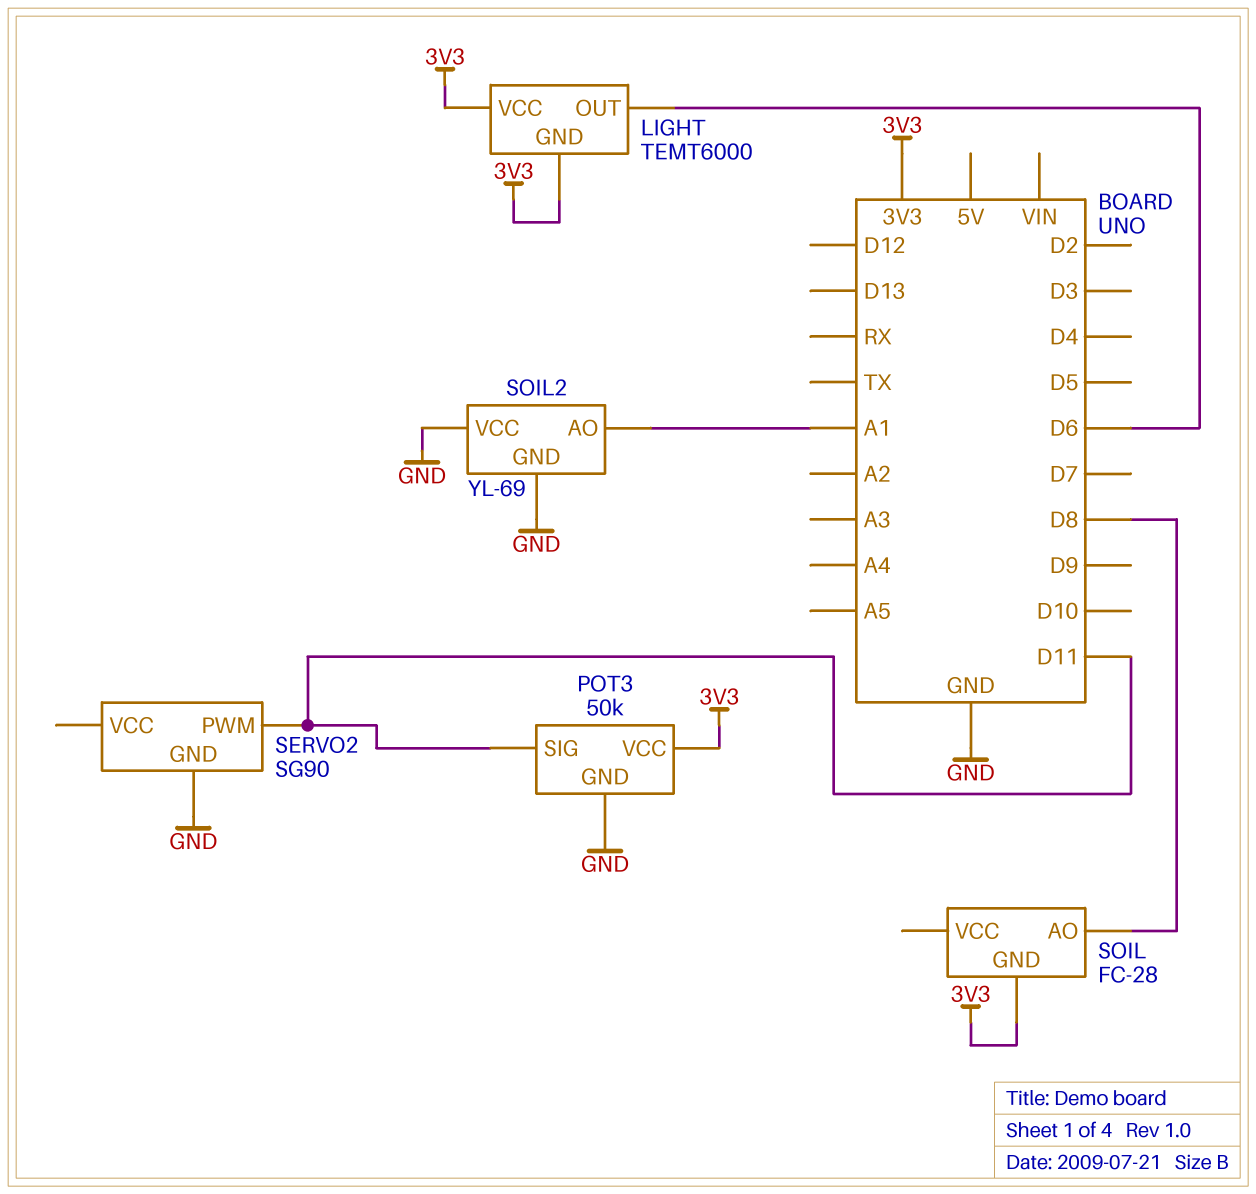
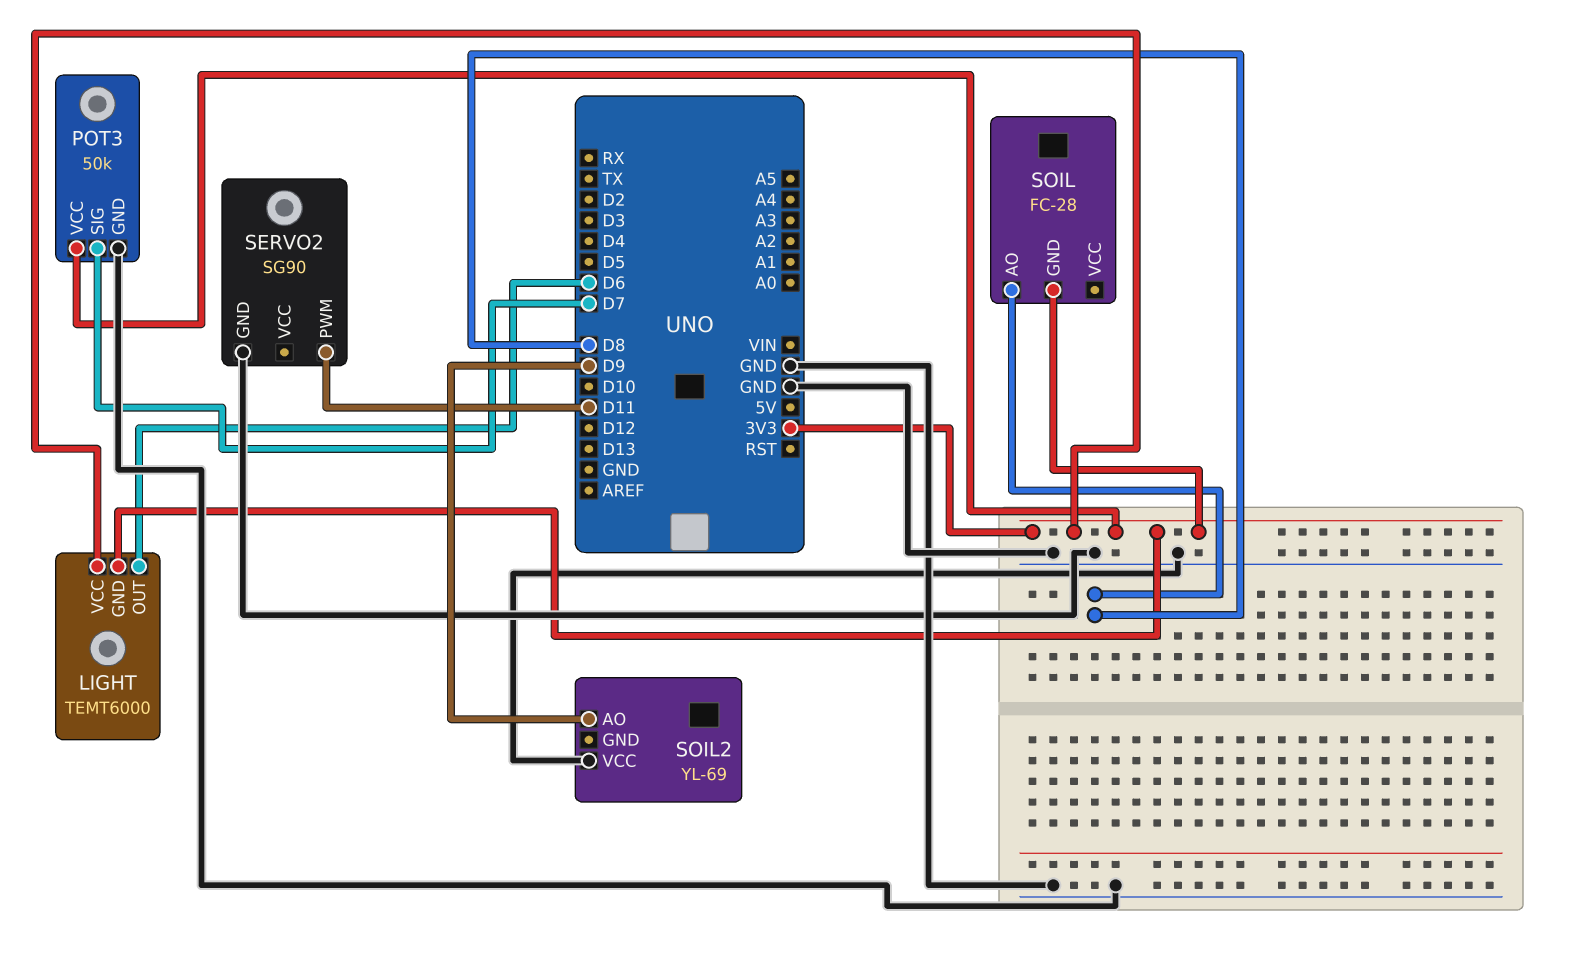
POT3 pin SIG: D11 -> D7
SOIL2 pin AO: A1 -> D9
SOIL2 pin GND: GND -> none

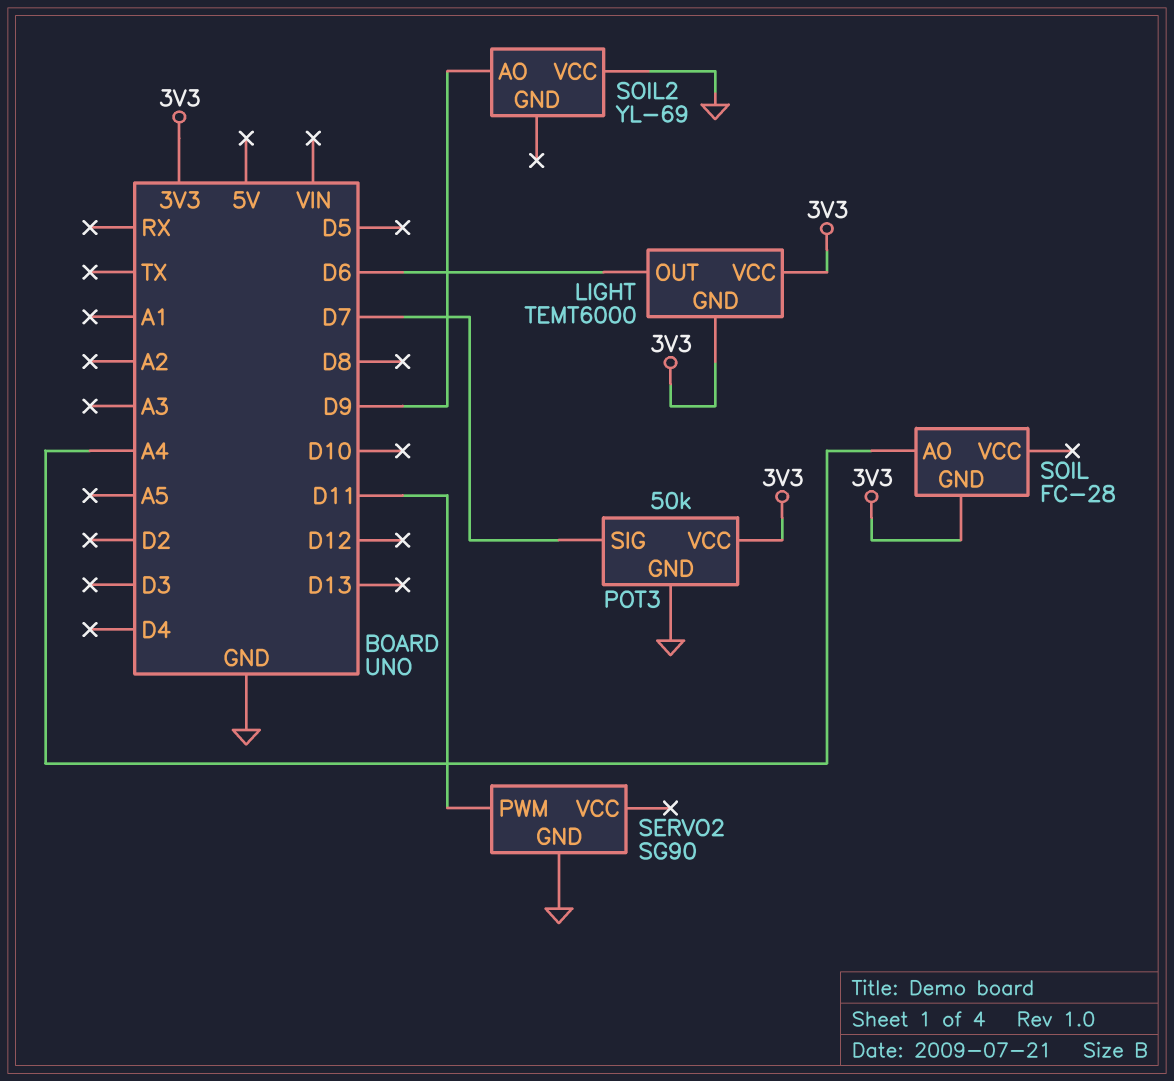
SOIL pin AO: D8 -> A4

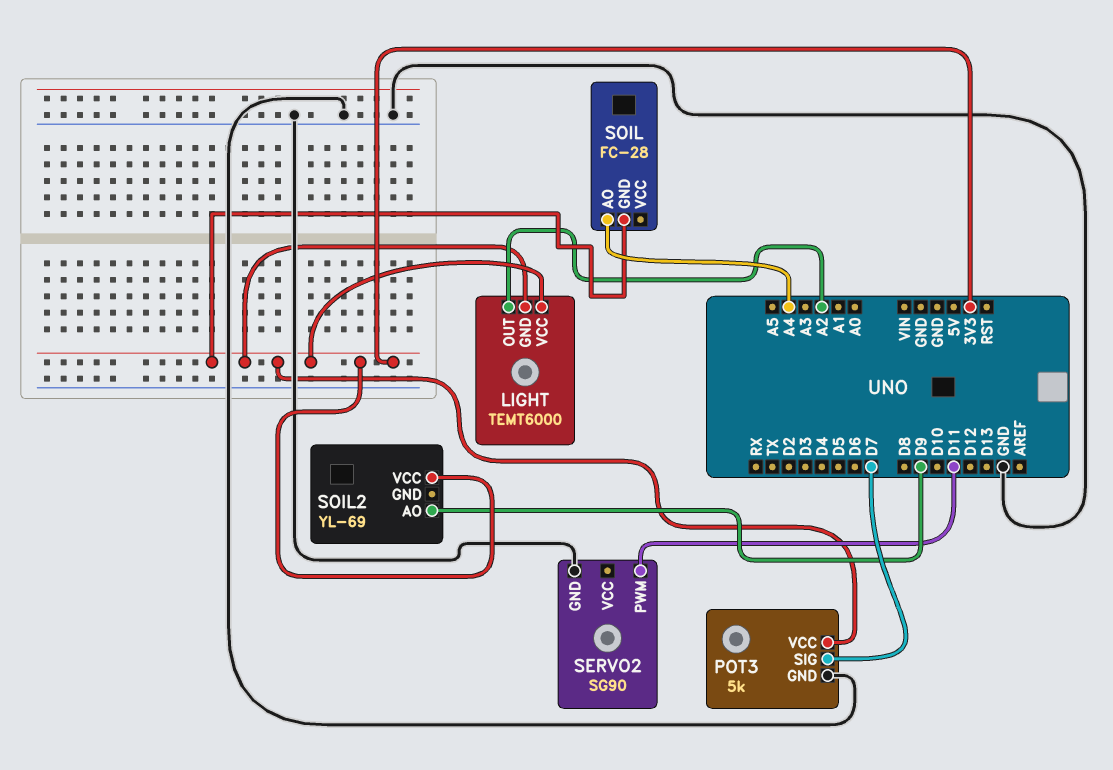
LIGHT pin OUT: D6 -> A2
POT3: 50k -> 5k
SOIL2 pin VCC: GND -> 3V3

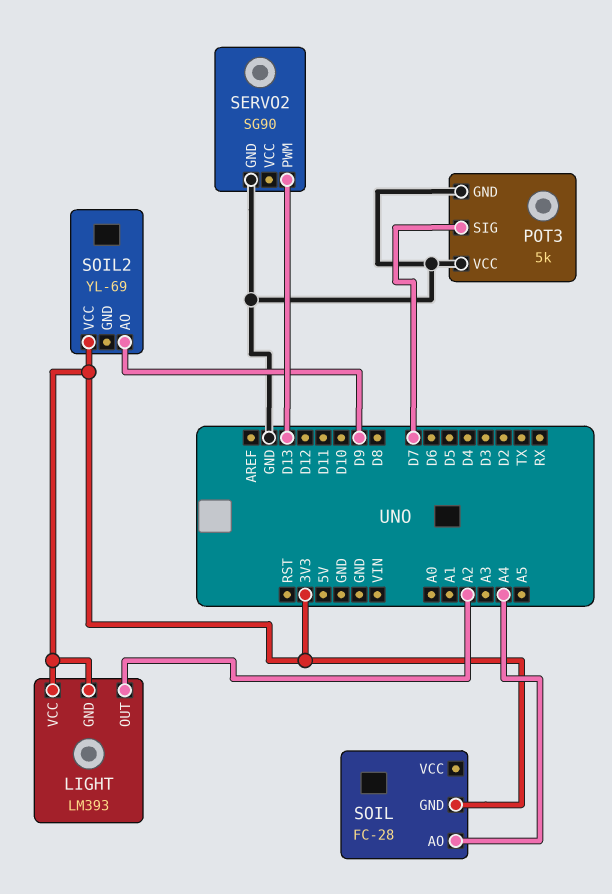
LIGHT: TEMT6000 -> LM393
POT3 pin VCC: 3V3 -> GND
SERVO2 pin PWM: D11 -> D13

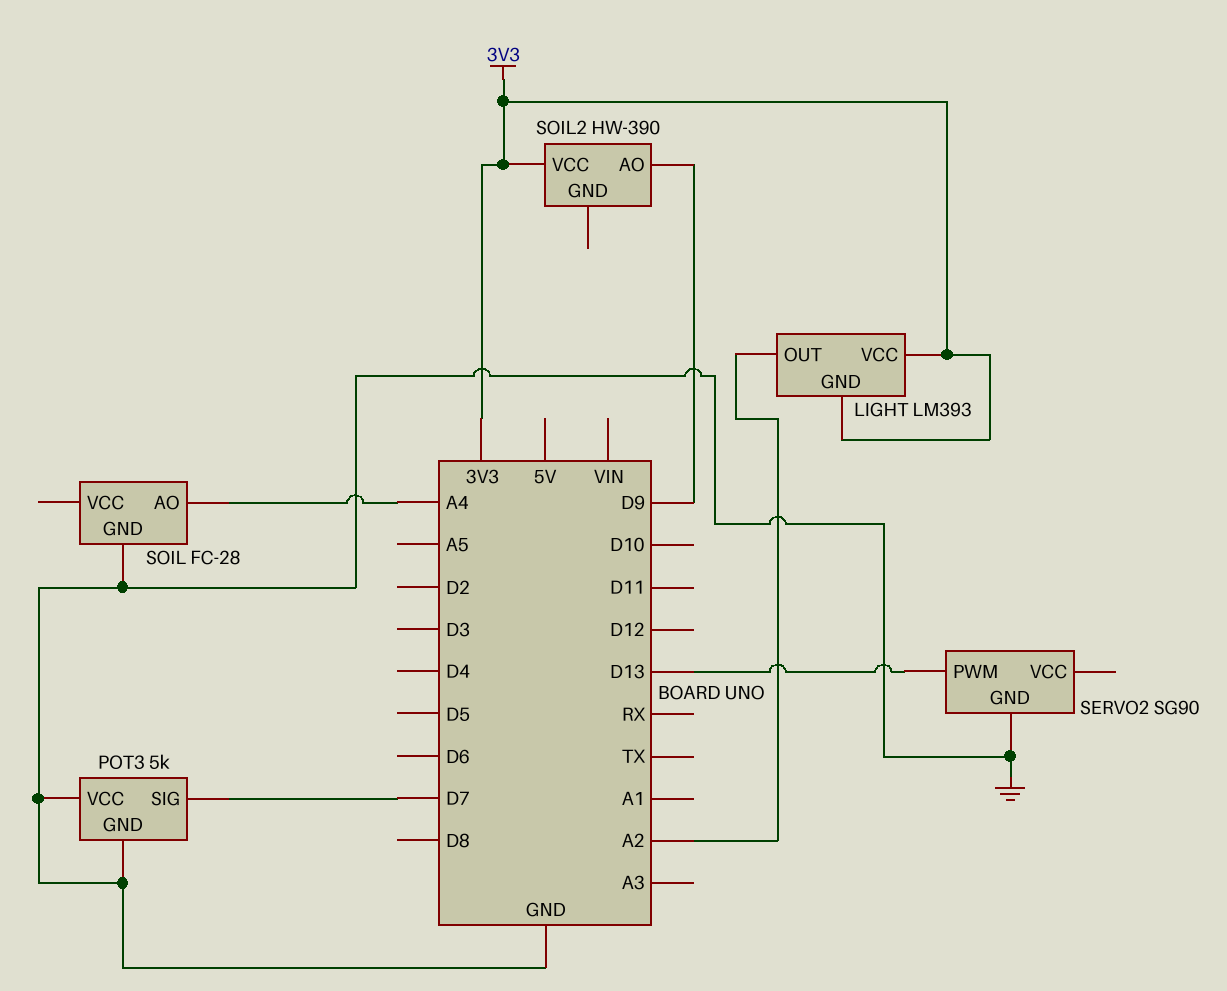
SOIL pin GND: 3V3 -> GND
SOIL2: YL-69 -> HW-390

